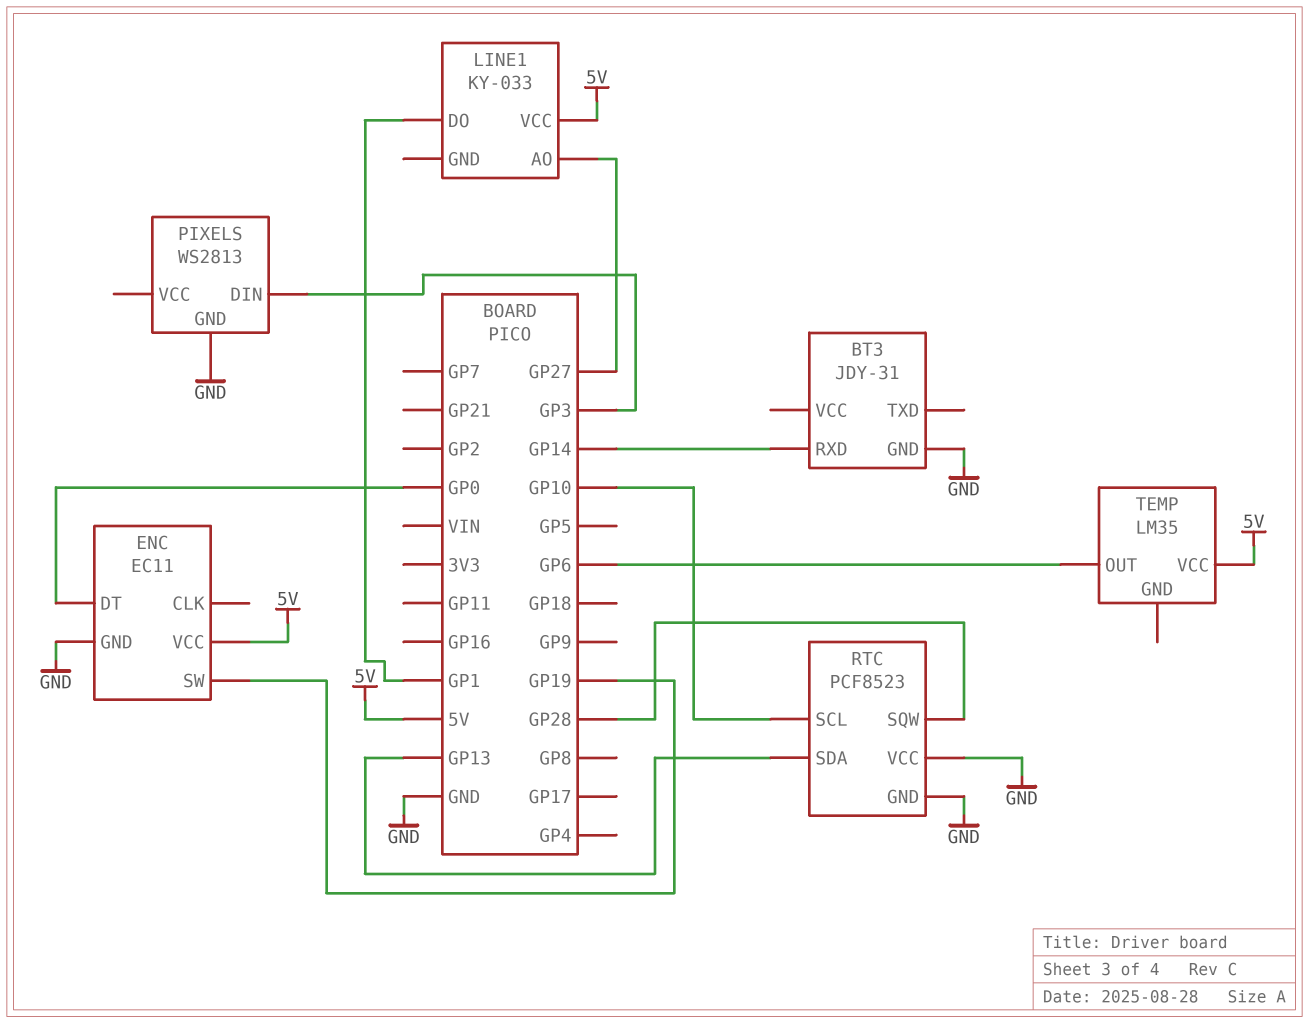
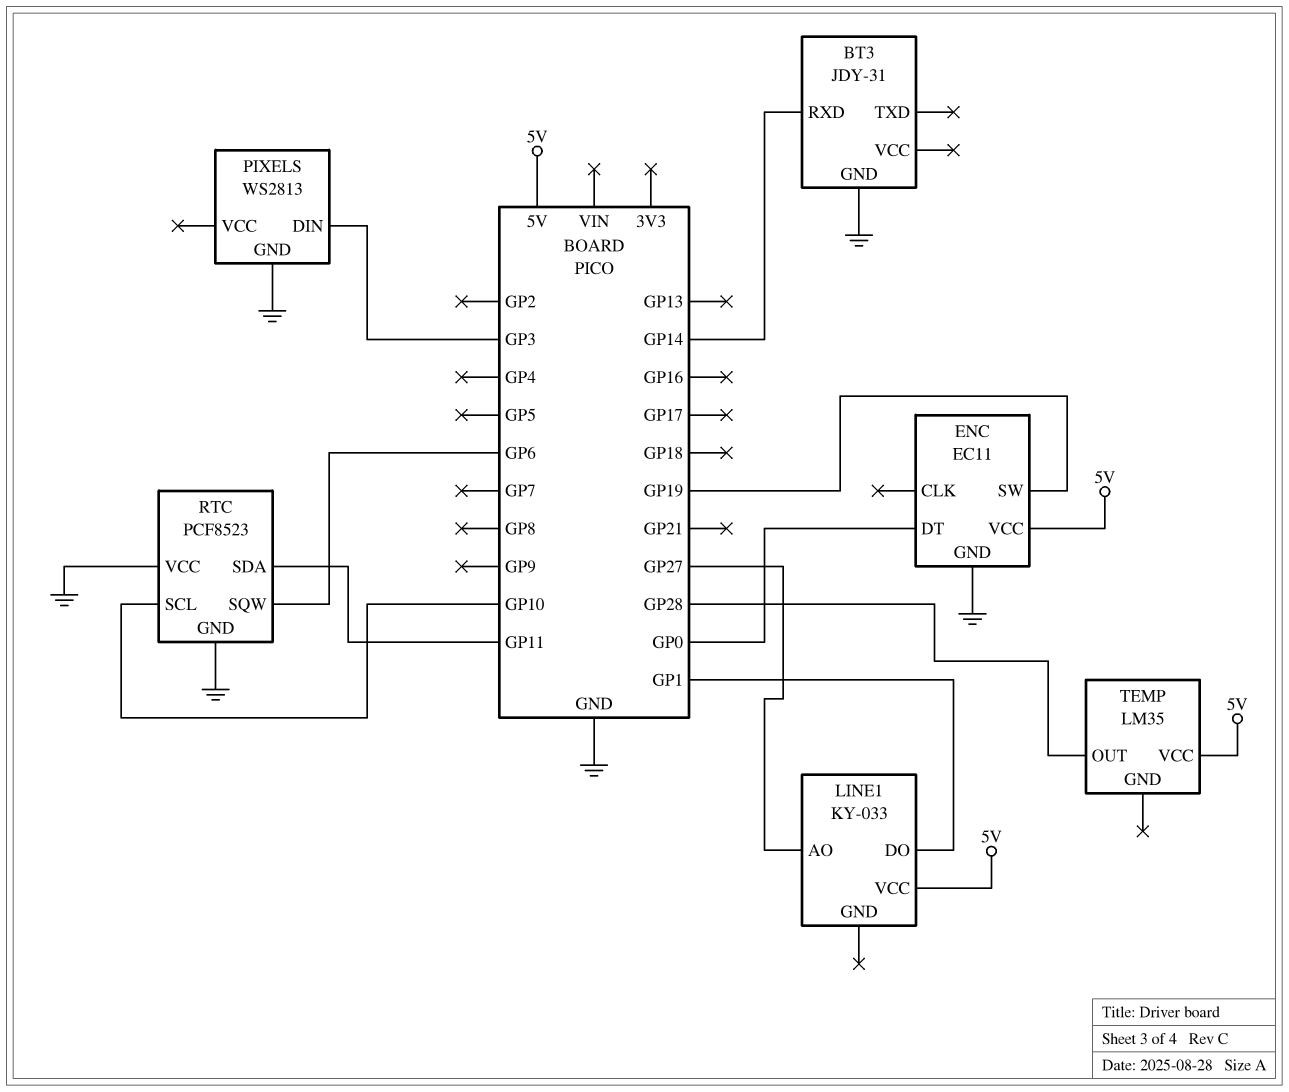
RTC pin SDA: GP13 -> GP11
RTC pin SQW: GP28 -> GP6
TEMP pin OUT: GP6 -> GP28

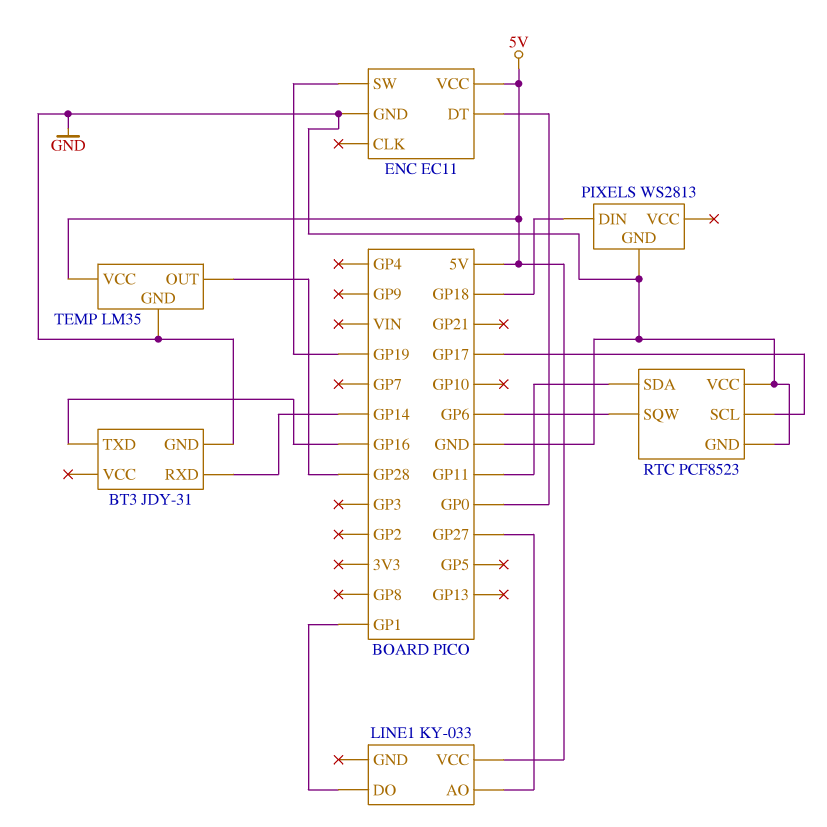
BT3 pin TXD: none -> GP16
PIXELS pin DIN: GP3 -> GP18
RTC pin SCL: GP10 -> GP17
TEMP pin GND: none -> GND

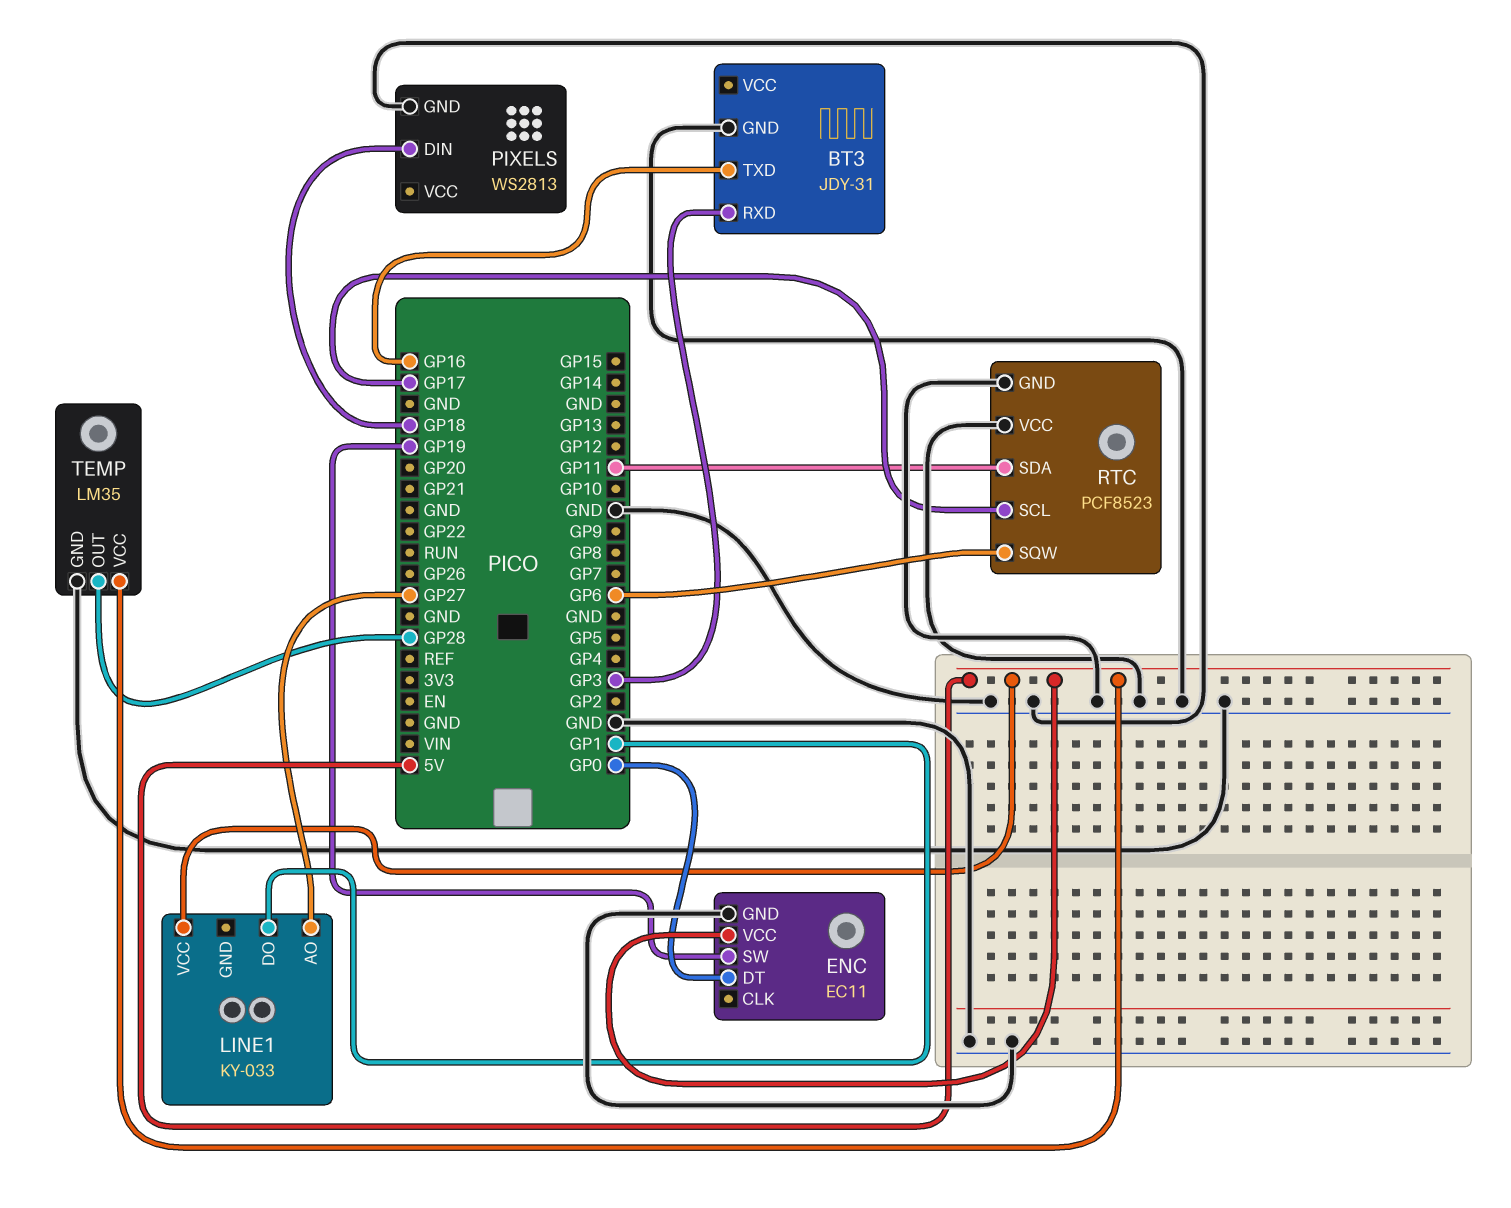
BT3 pin RXD: GP14 -> GP3

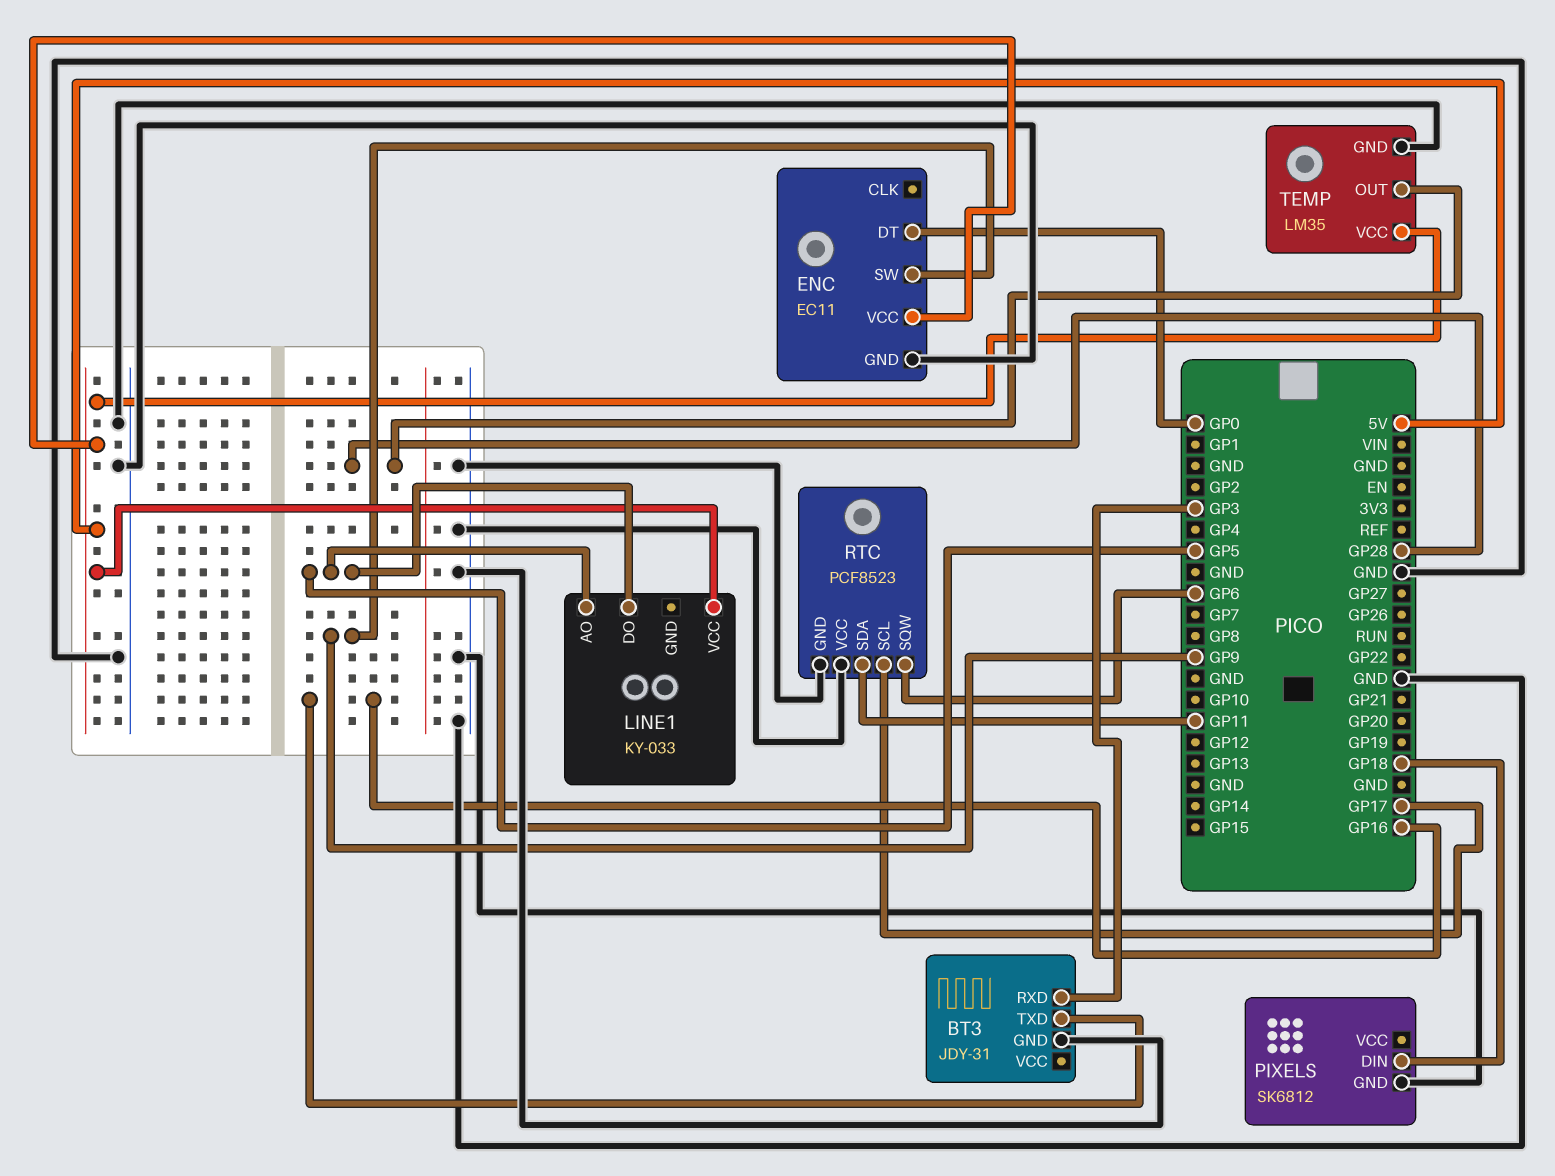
ENC pin SW: GP19 -> GP9
LINE1 pin AO: GP27 -> GP5
LINE1 pin DO: GP1 -> GP5
PIXELS: WS2813 -> SK6812

